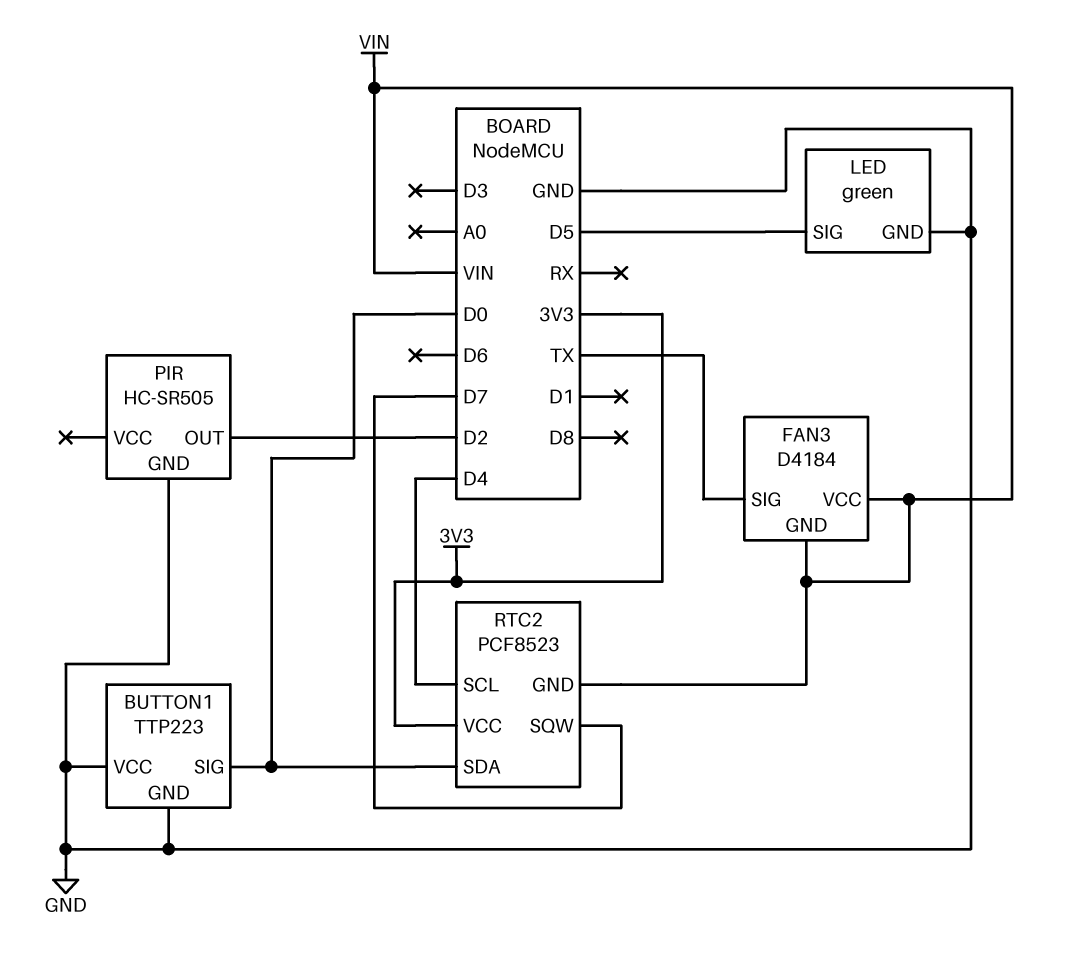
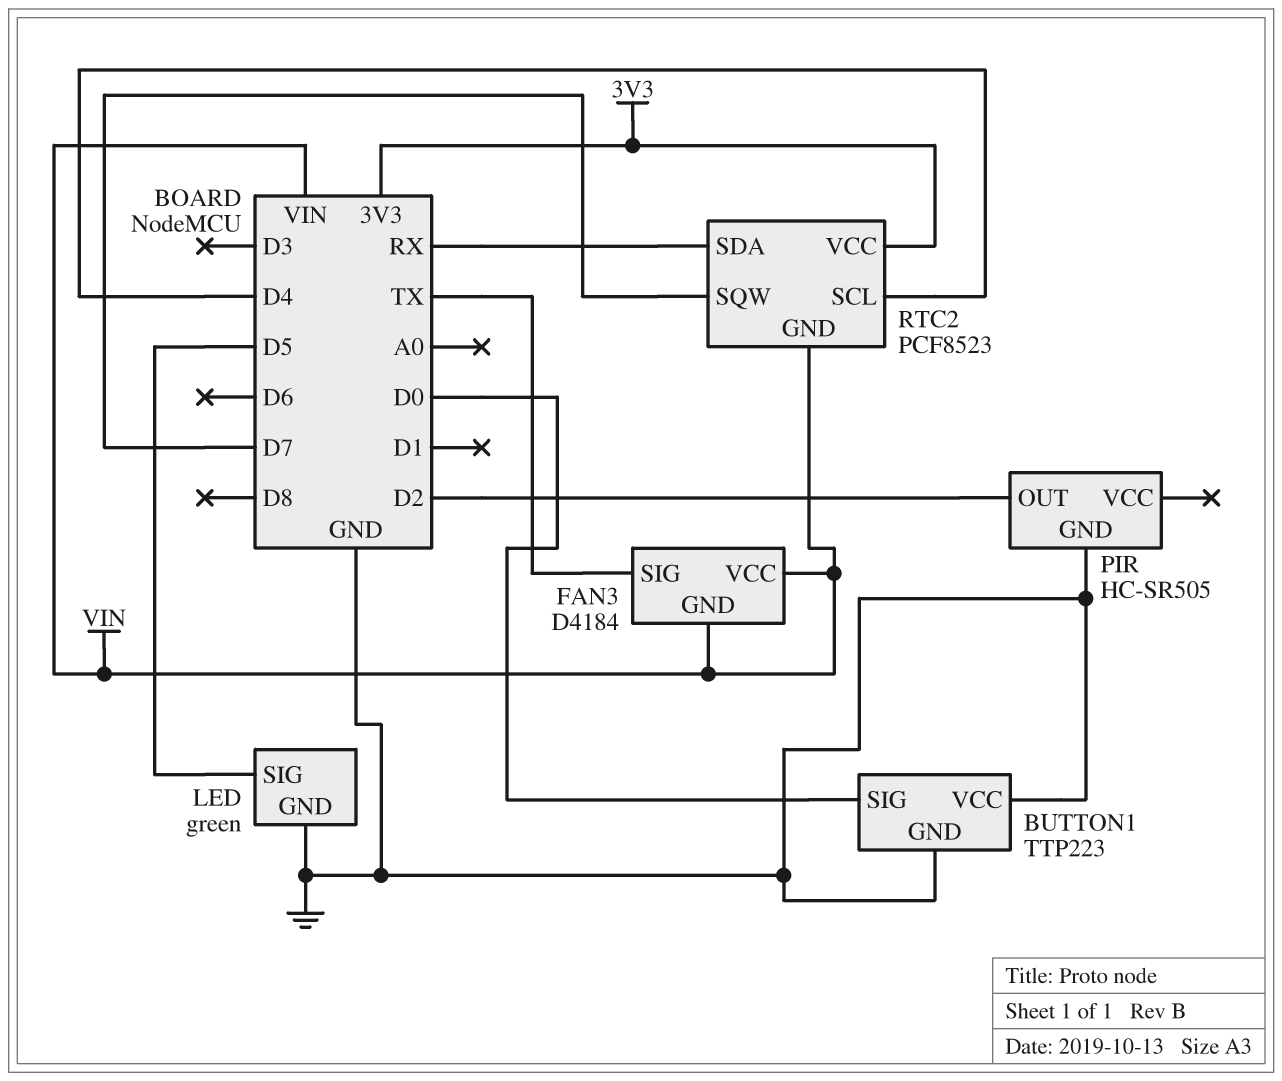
RTC2 pin SDA: D0 -> RX

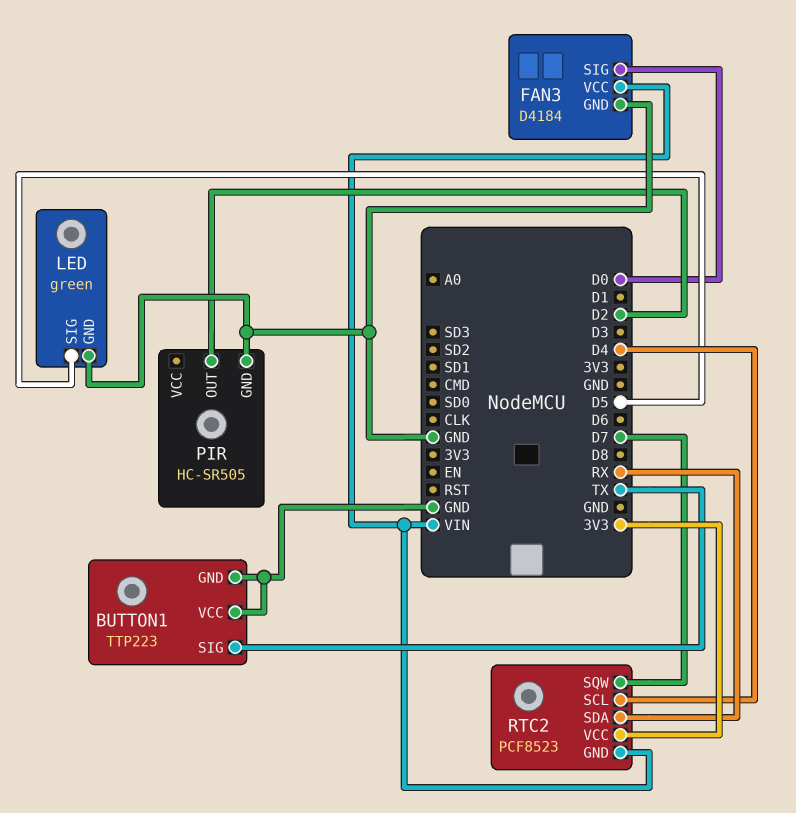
BUTTON1 pin SIG: D0 -> TX
FAN3 pin GND: VIN -> GND
FAN3 pin SIG: TX -> D0

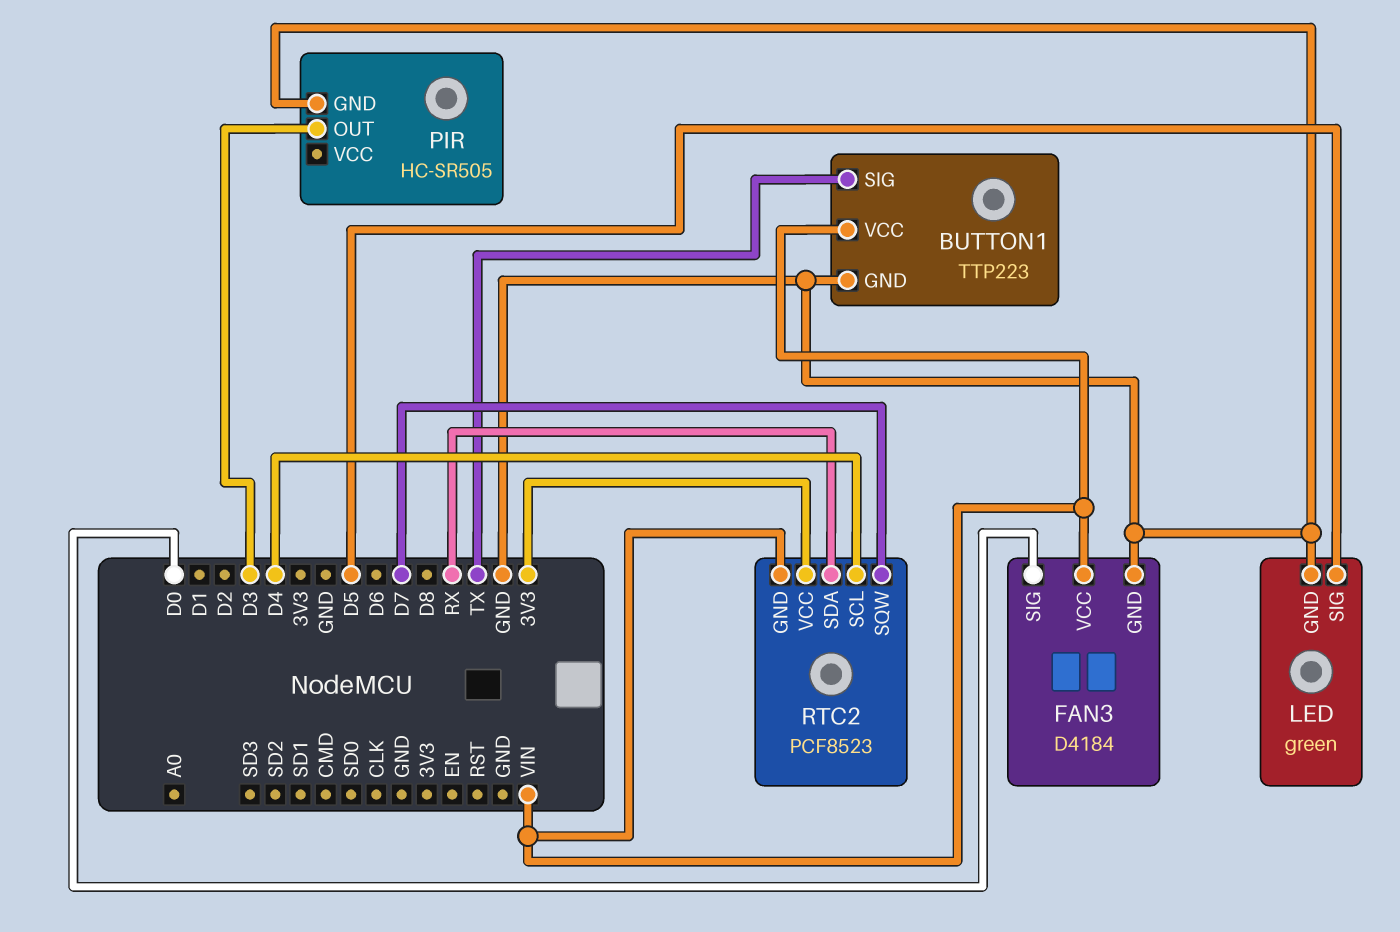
BUTTON1 pin VCC: GND -> VIN
PIR pin OUT: D2 -> D3

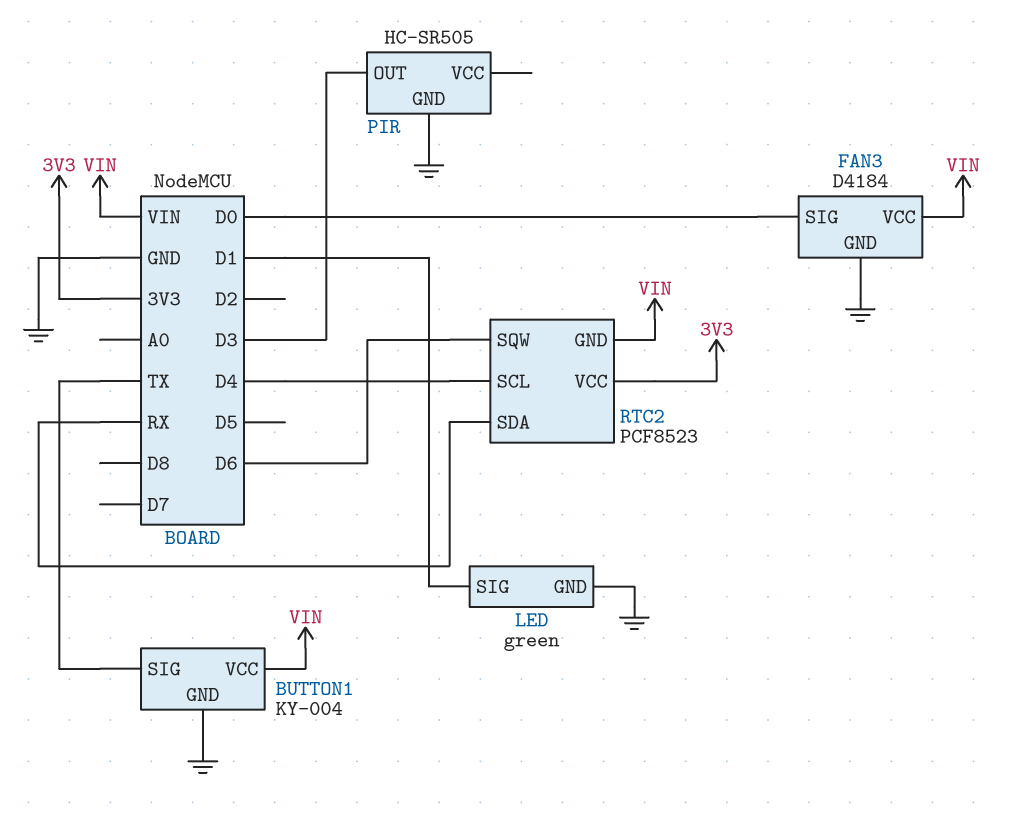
BUTTON1: TTP223 -> KY-004
LED pin SIG: D5 -> D1
RTC2 pin SQW: D7 -> D6

